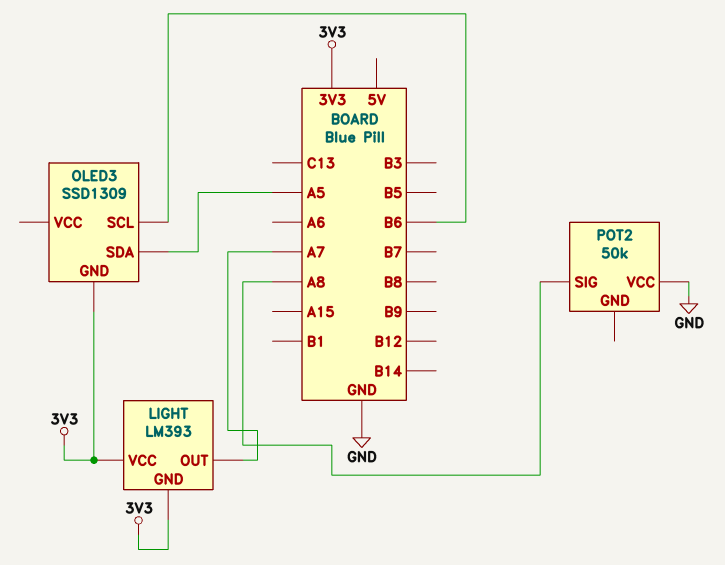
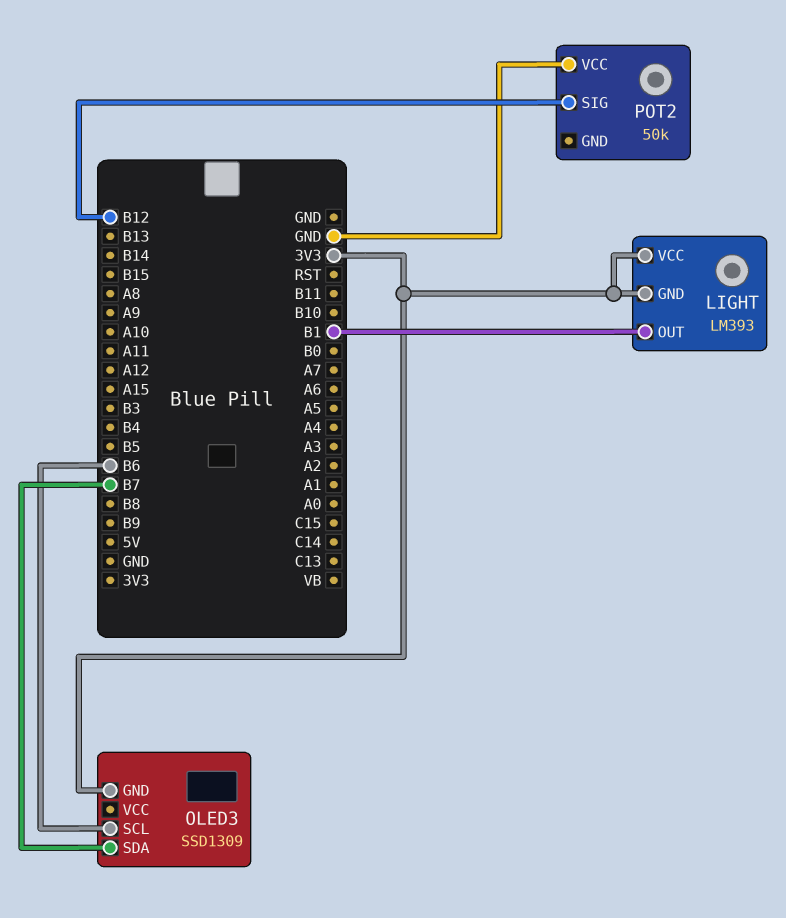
LIGHT pin OUT: A7 -> B1
OLED3 pin SDA: A5 -> B7
POT2 pin SIG: A8 -> B12

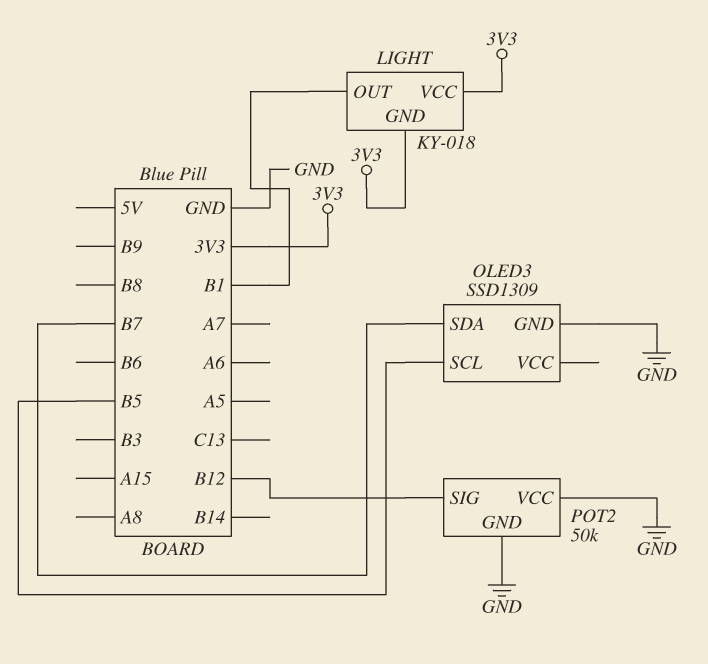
LIGHT: LM393 -> KY-018
OLED3 pin GND: 3V3 -> GND
OLED3 pin SCL: B6 -> B5
POT2 pin GND: none -> GND

